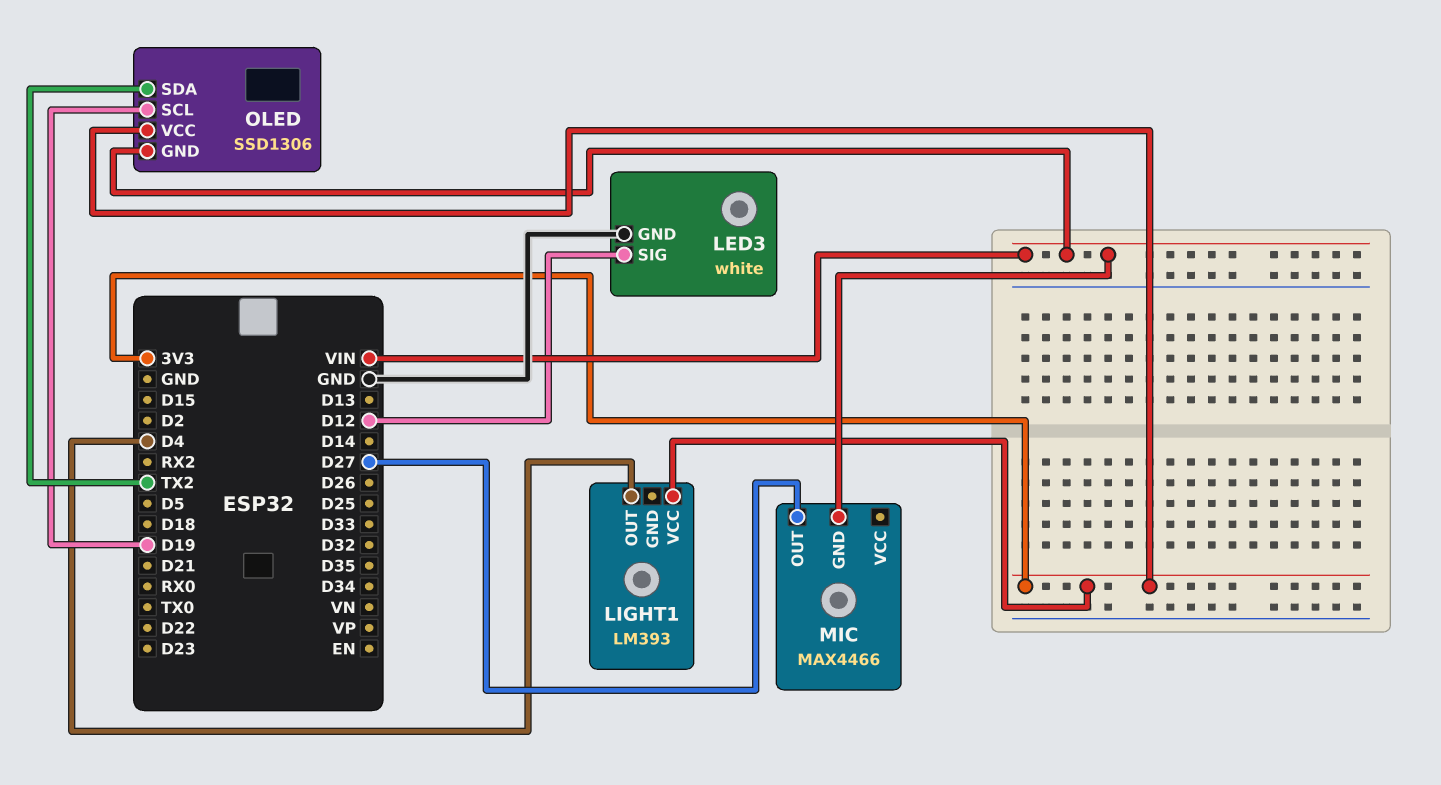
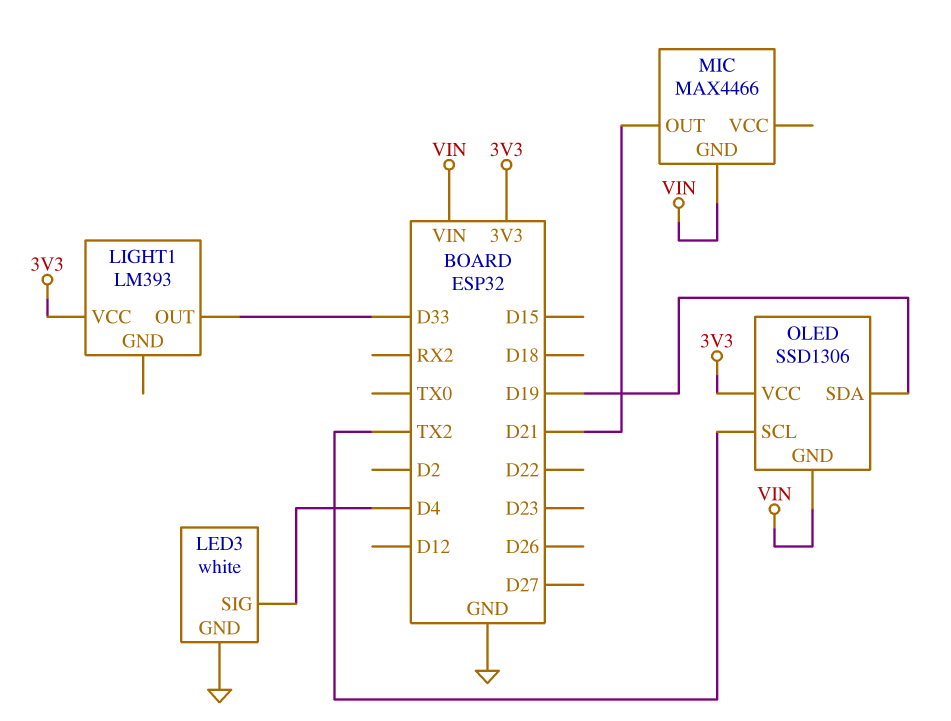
LED3 pin SIG: D12 -> D4
LIGHT1 pin OUT: D4 -> D33
MIC pin OUT: D27 -> D21
OLED pin SCL: D19 -> TX2
OLED pin SDA: TX2 -> D19

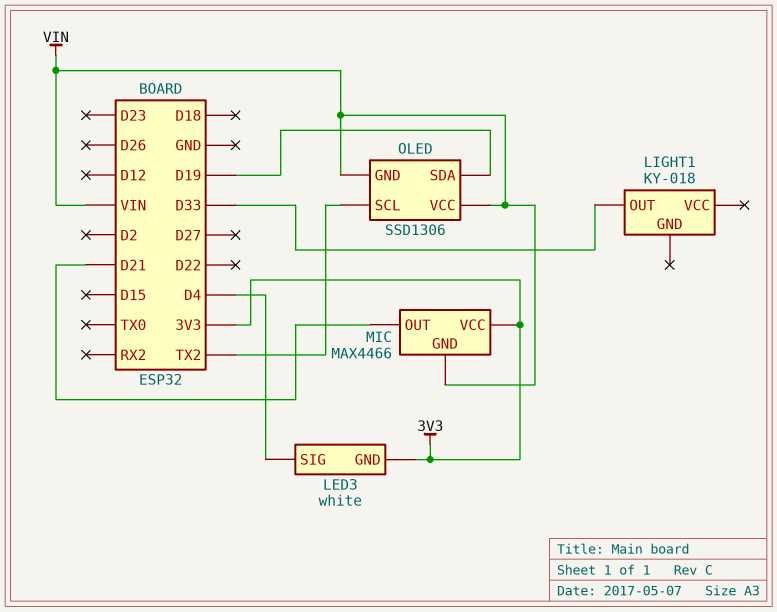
LED3 pin GND: GND -> 3V3
LIGHT1: LM393 -> KY-018
LIGHT1 pin VCC: 3V3 -> none
MIC pin VCC: none -> 3V3
OLED pin VCC: 3V3 -> VIN

